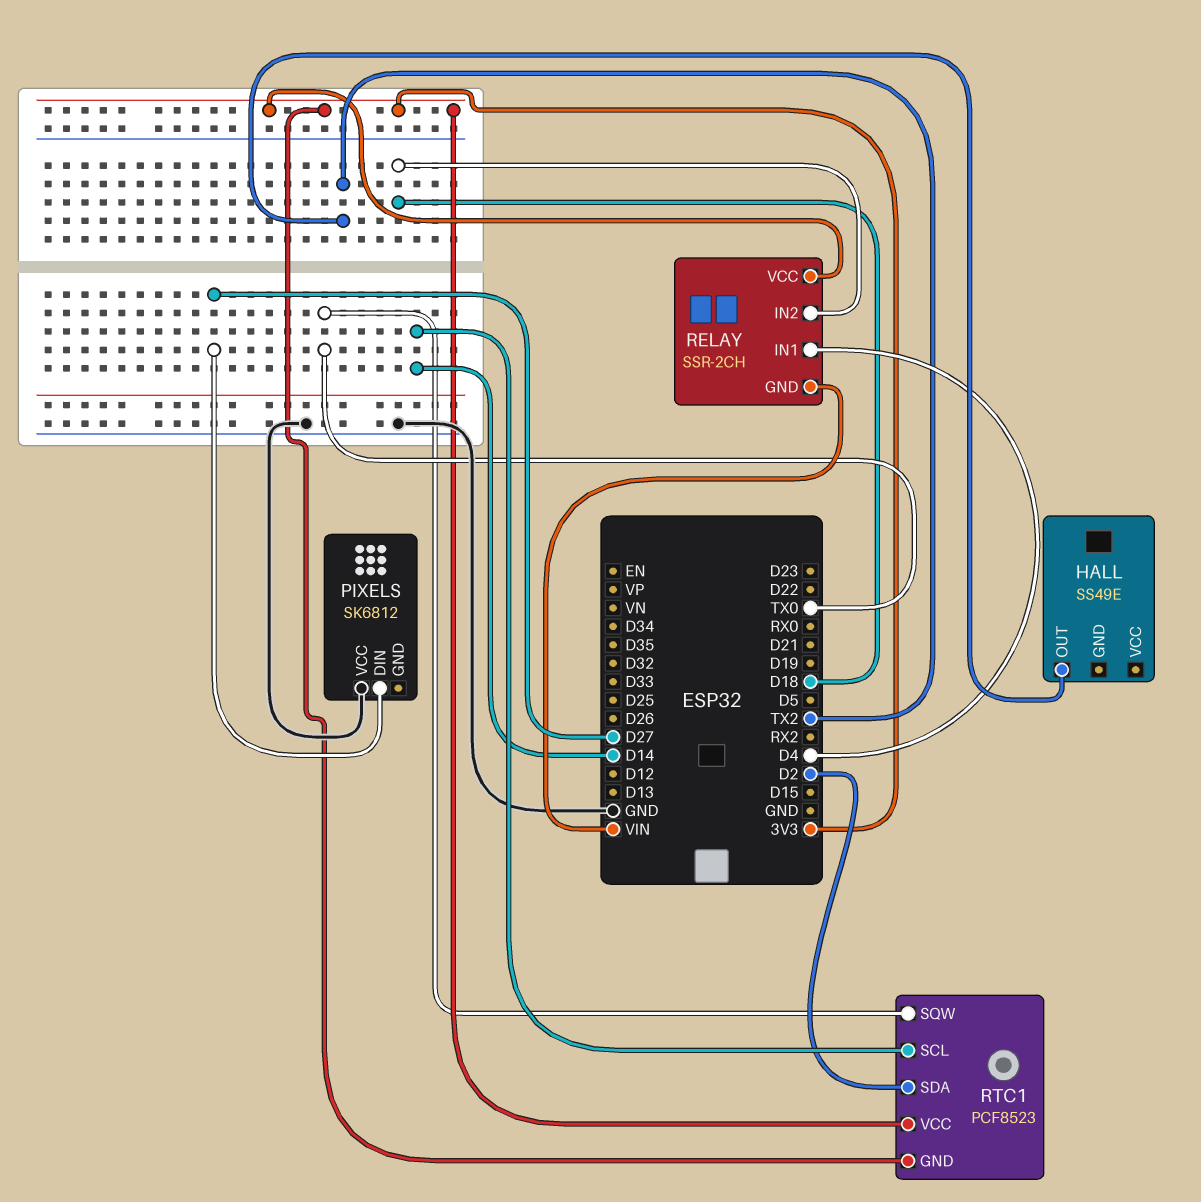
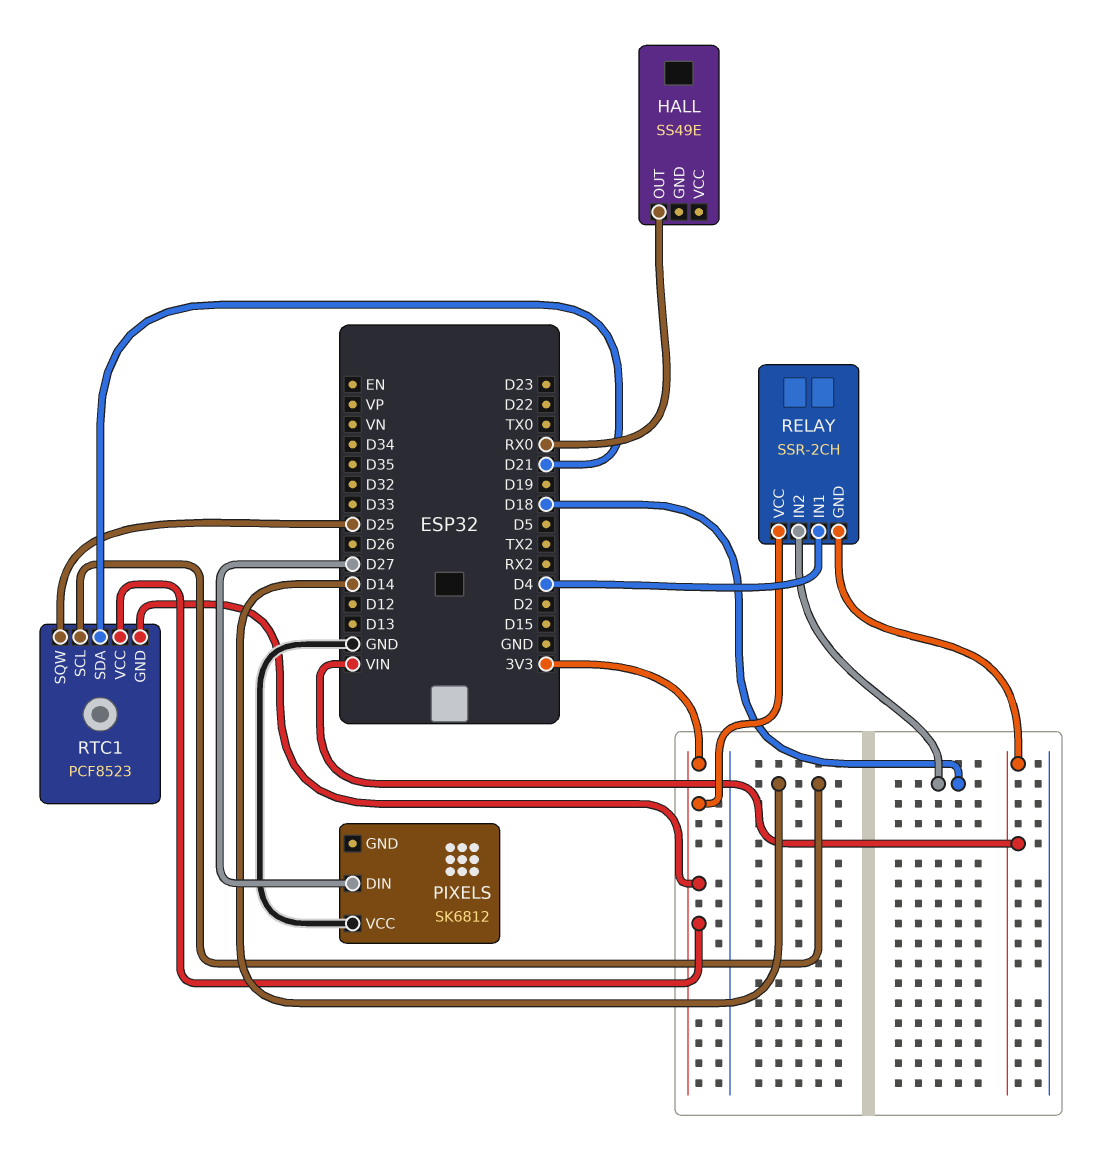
HALL pin OUT: TX2 -> RX0
RTC1 pin SDA: D2 -> D21
RTC1 pin SQW: TX0 -> D25

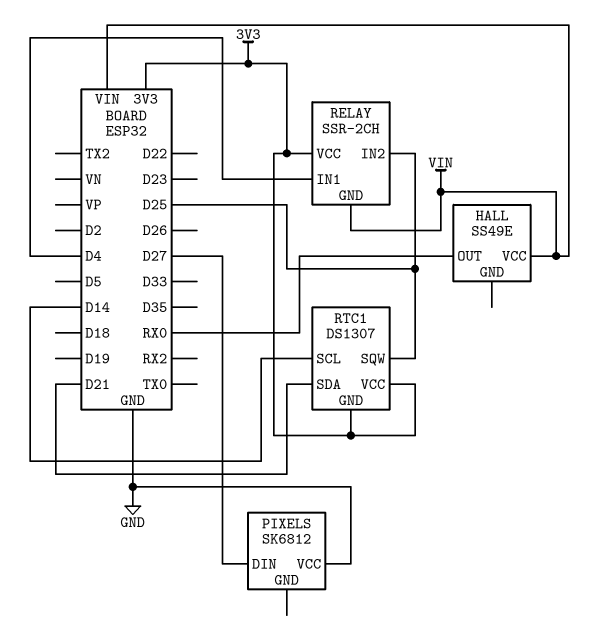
HALL pin VCC: none -> VIN
RELAY pin IN2: D18 -> D25
RTC1: PCF8523 -> DS1307

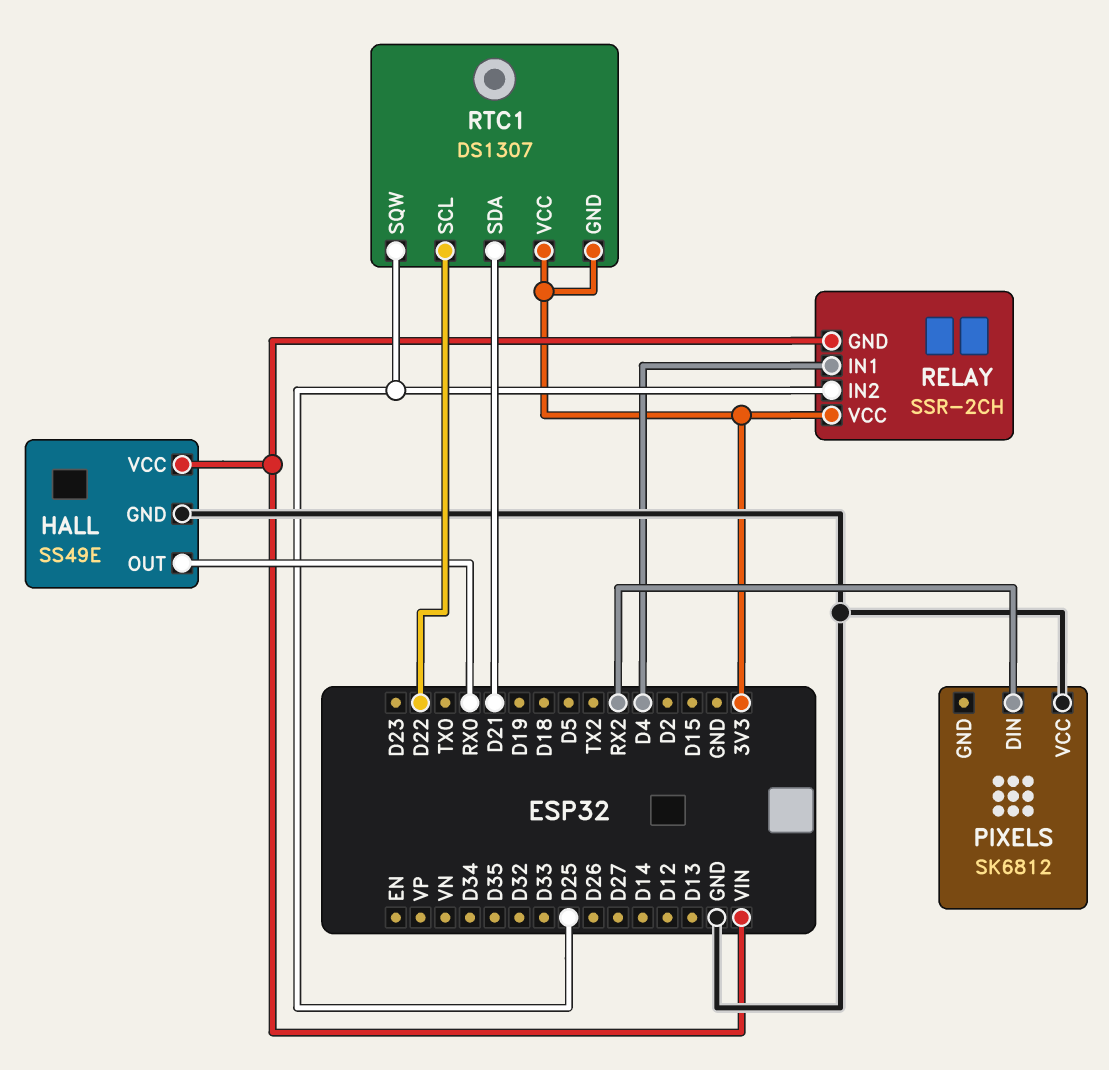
HALL pin GND: none -> GND
PIXELS pin DIN: D27 -> RX2
RTC1 pin SCL: D14 -> D22

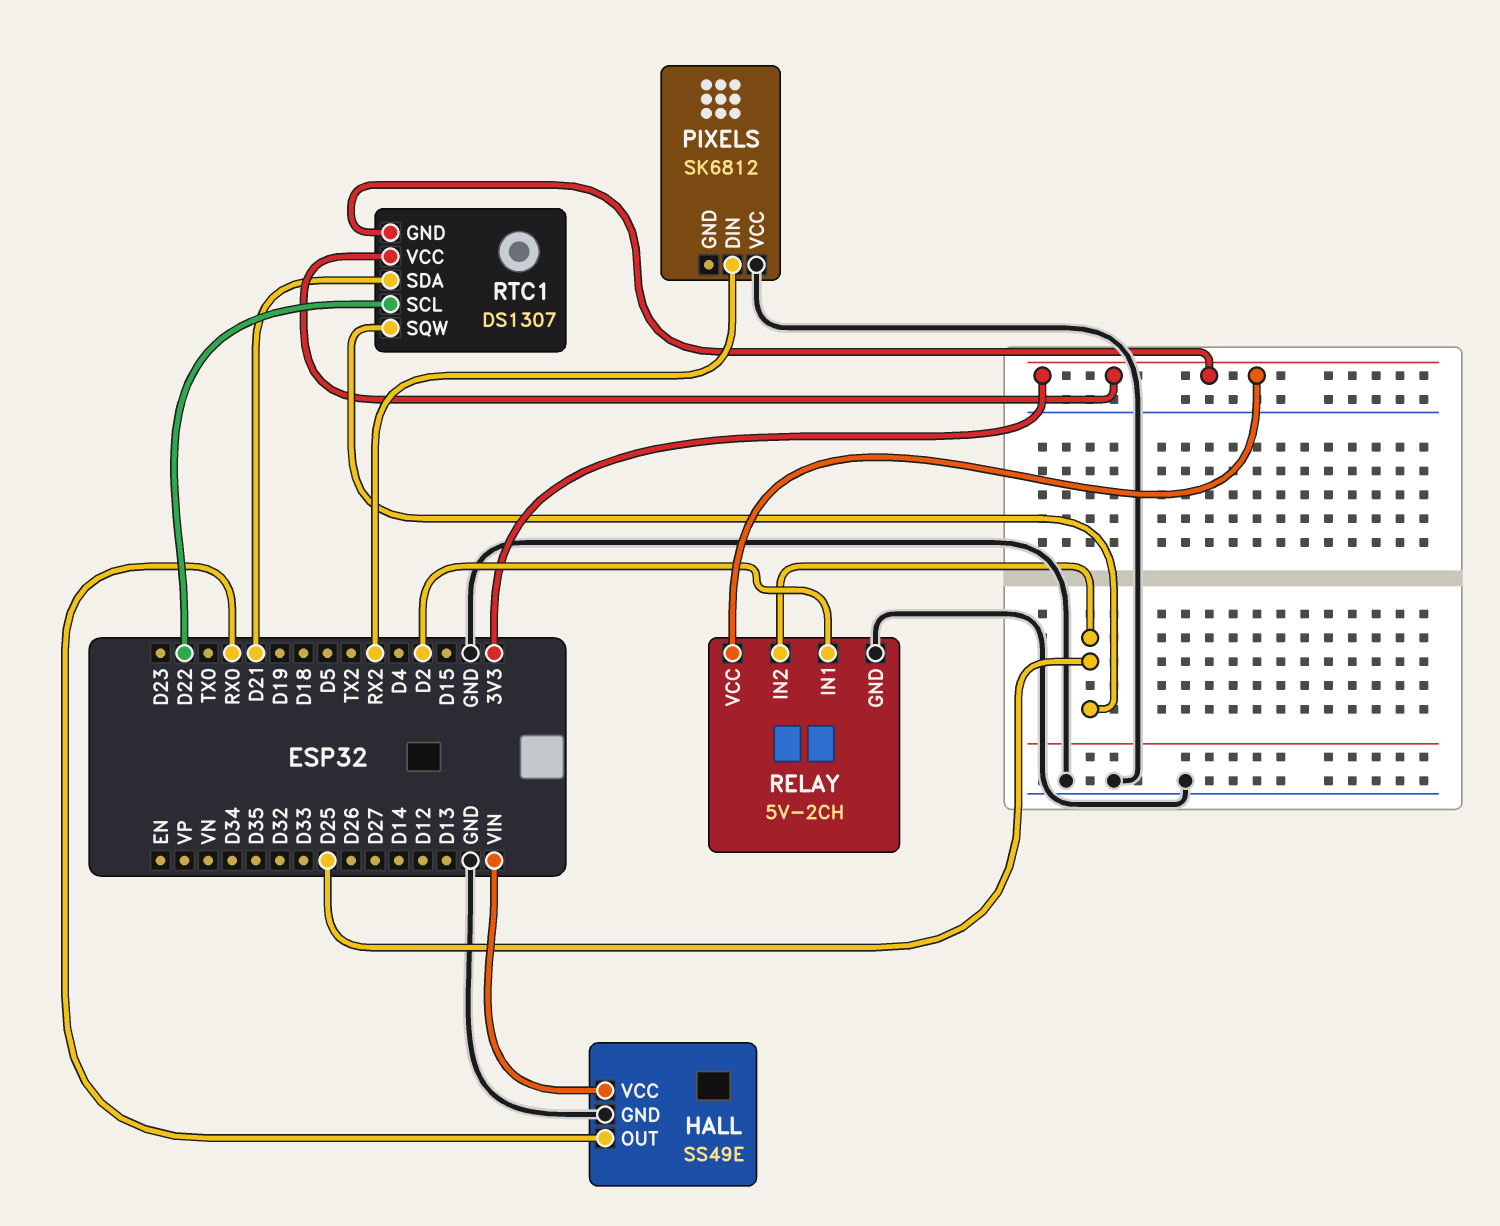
RELAY: SSR-2CH -> 5V-2CH
RELAY pin GND: VIN -> GND
RELAY pin IN1: D4 -> D2

